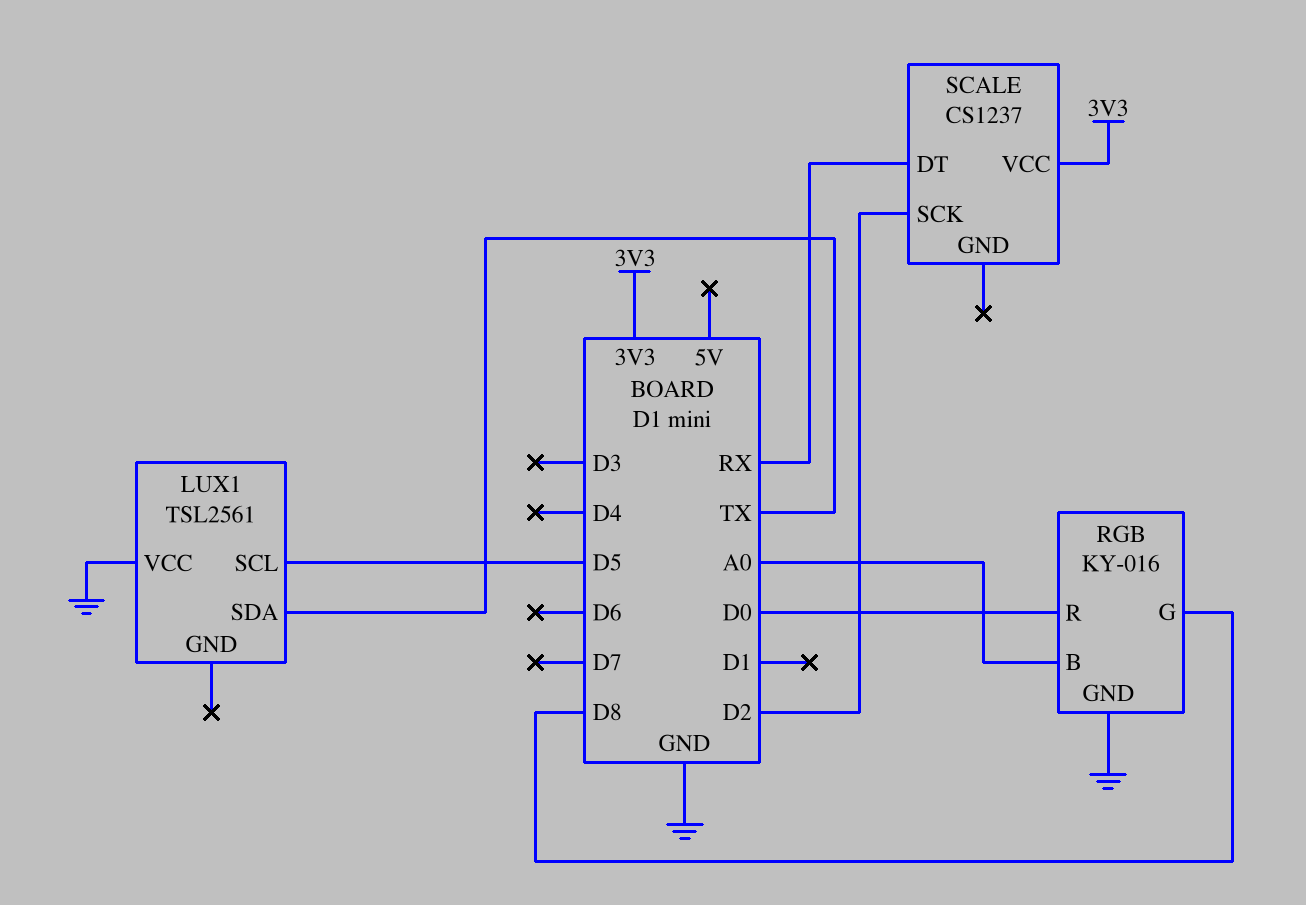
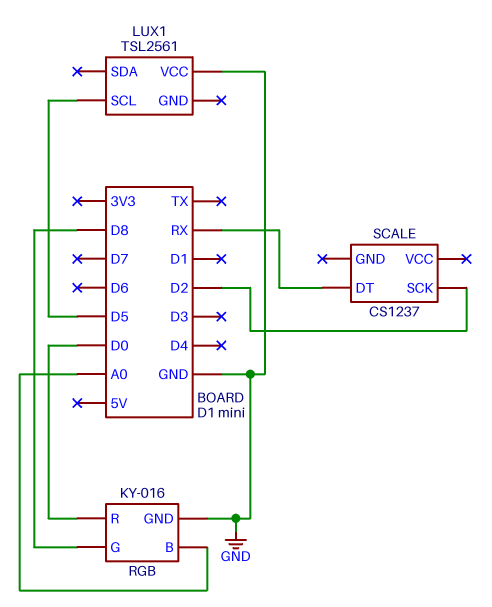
LUX1 pin SDA: TX -> none
SCALE pin VCC: 3V3 -> none

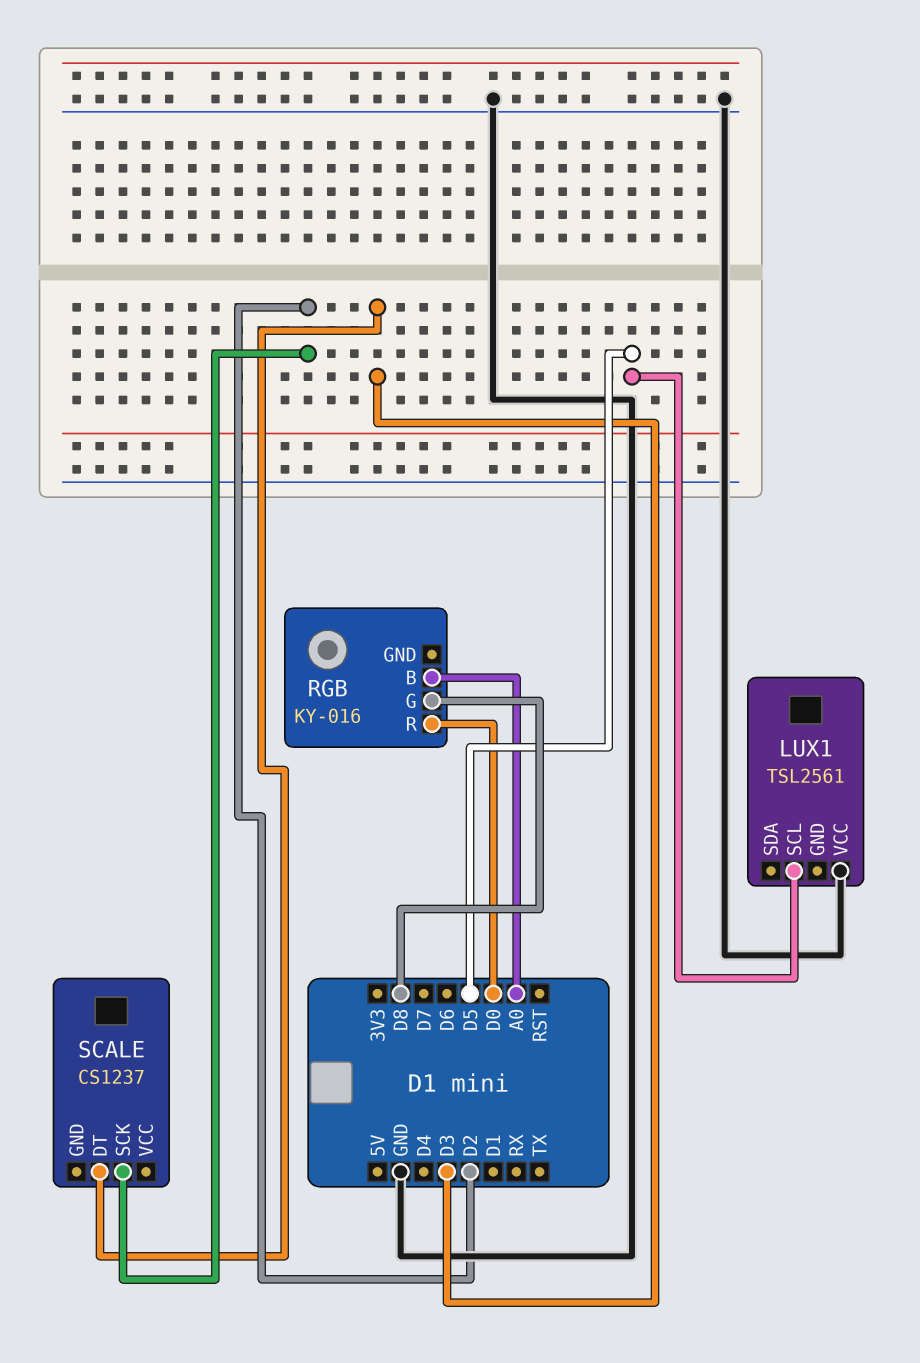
RGB pin GND: GND -> none
SCALE pin DT: RX -> D3

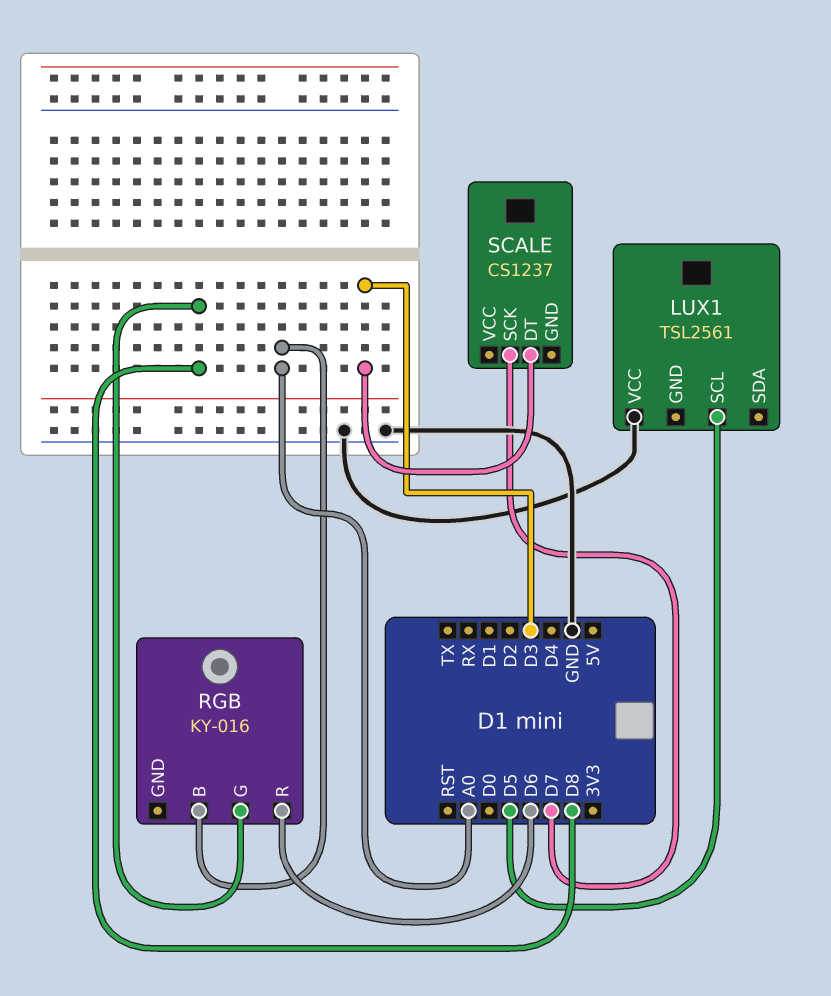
RGB pin R: D0 -> D6
SCALE pin SCK: D2 -> D7

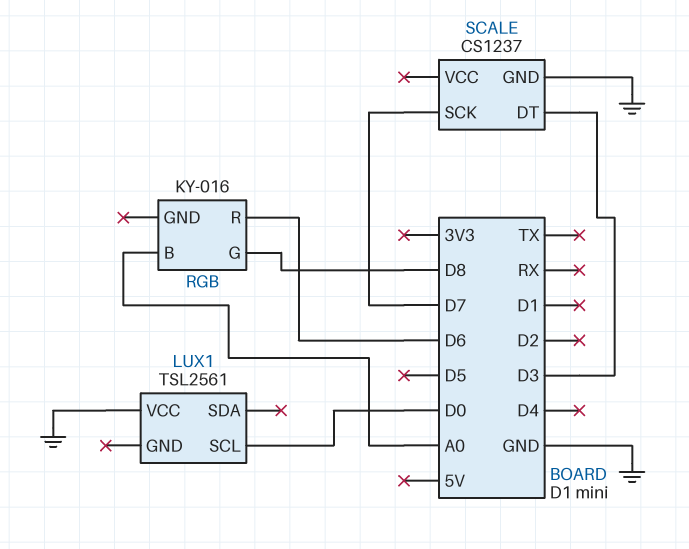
LUX1 pin SCL: D5 -> D0
SCALE pin GND: none -> GND

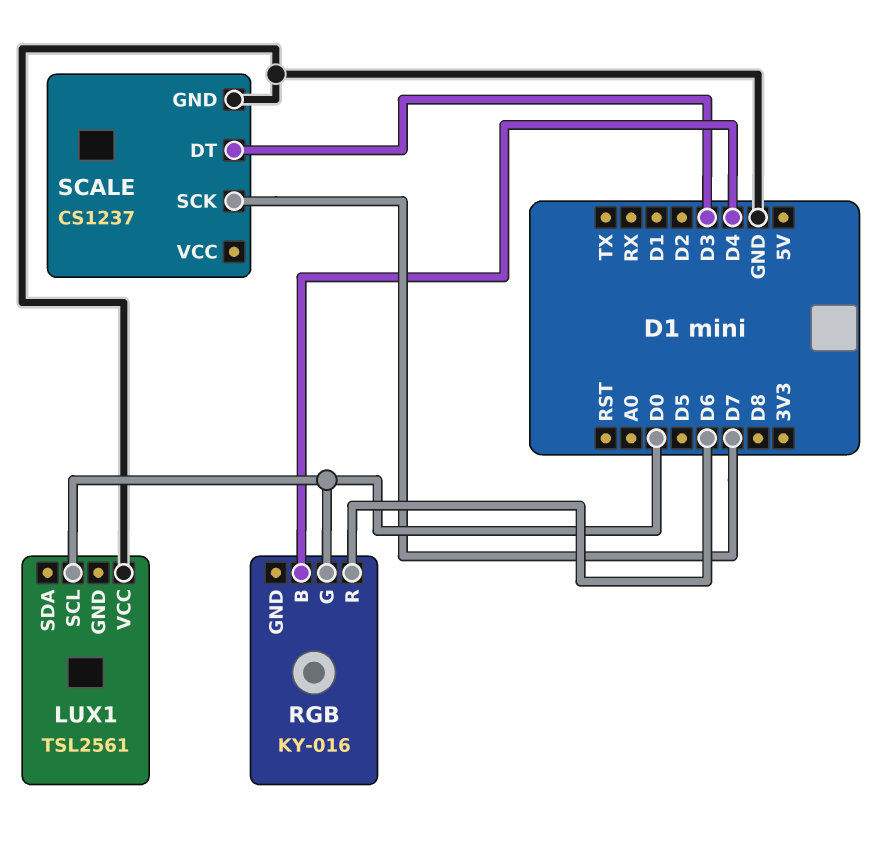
RGB pin B: A0 -> D4
RGB pin G: D8 -> D0

